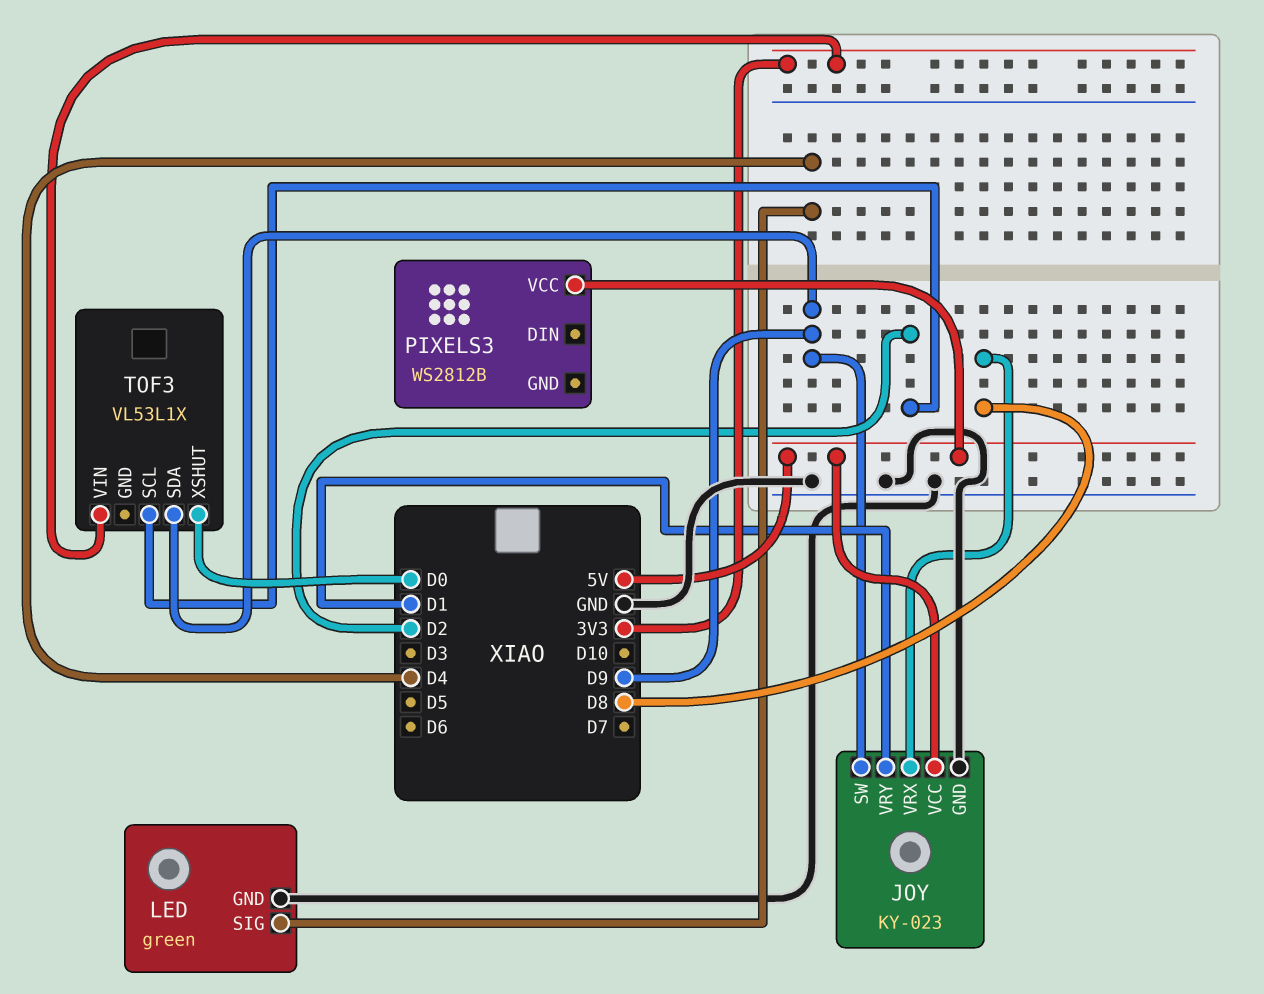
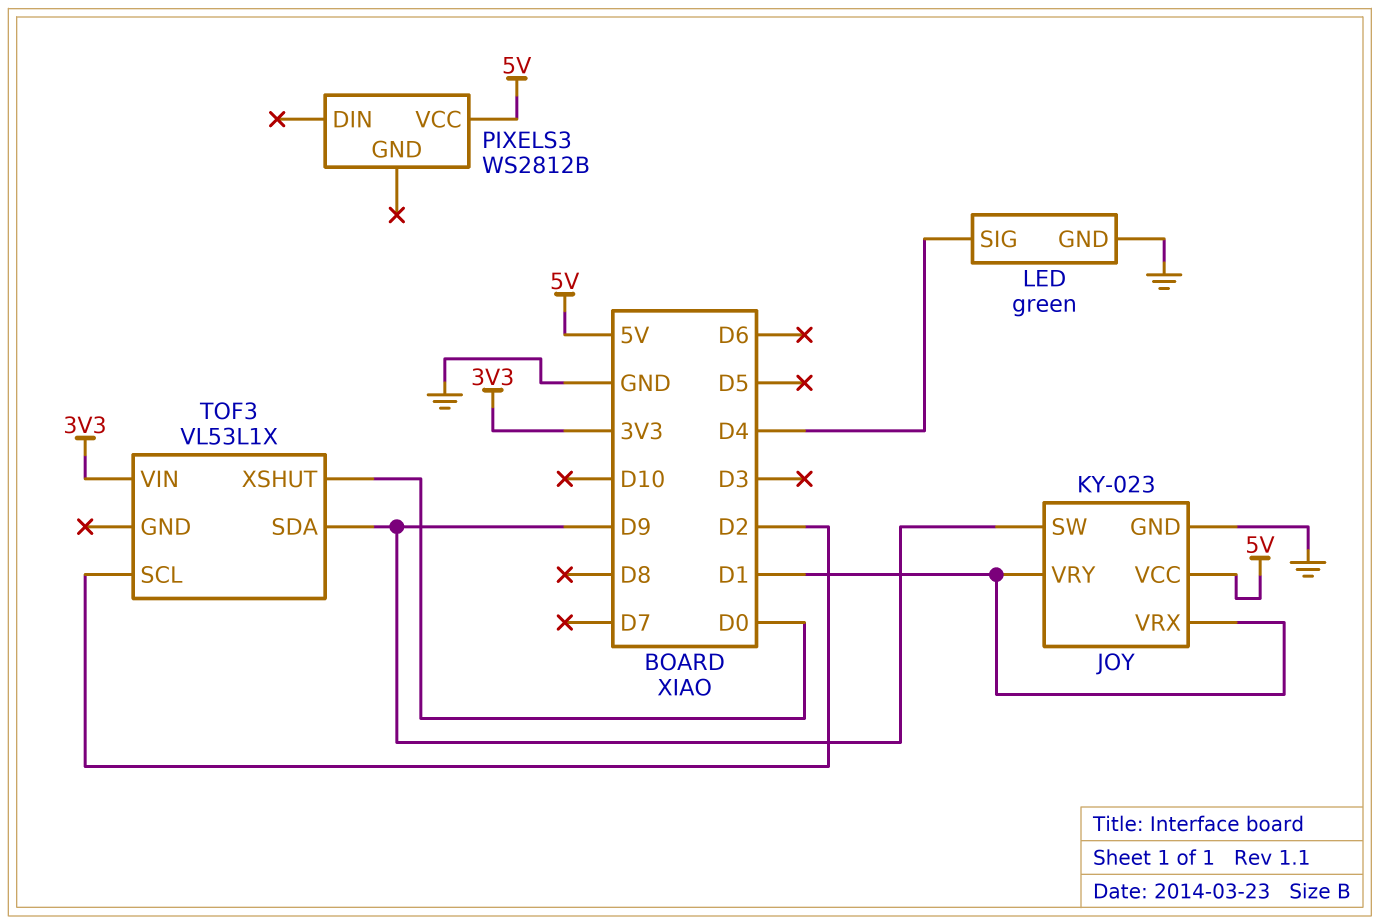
JOY pin VRX: D8 -> D1

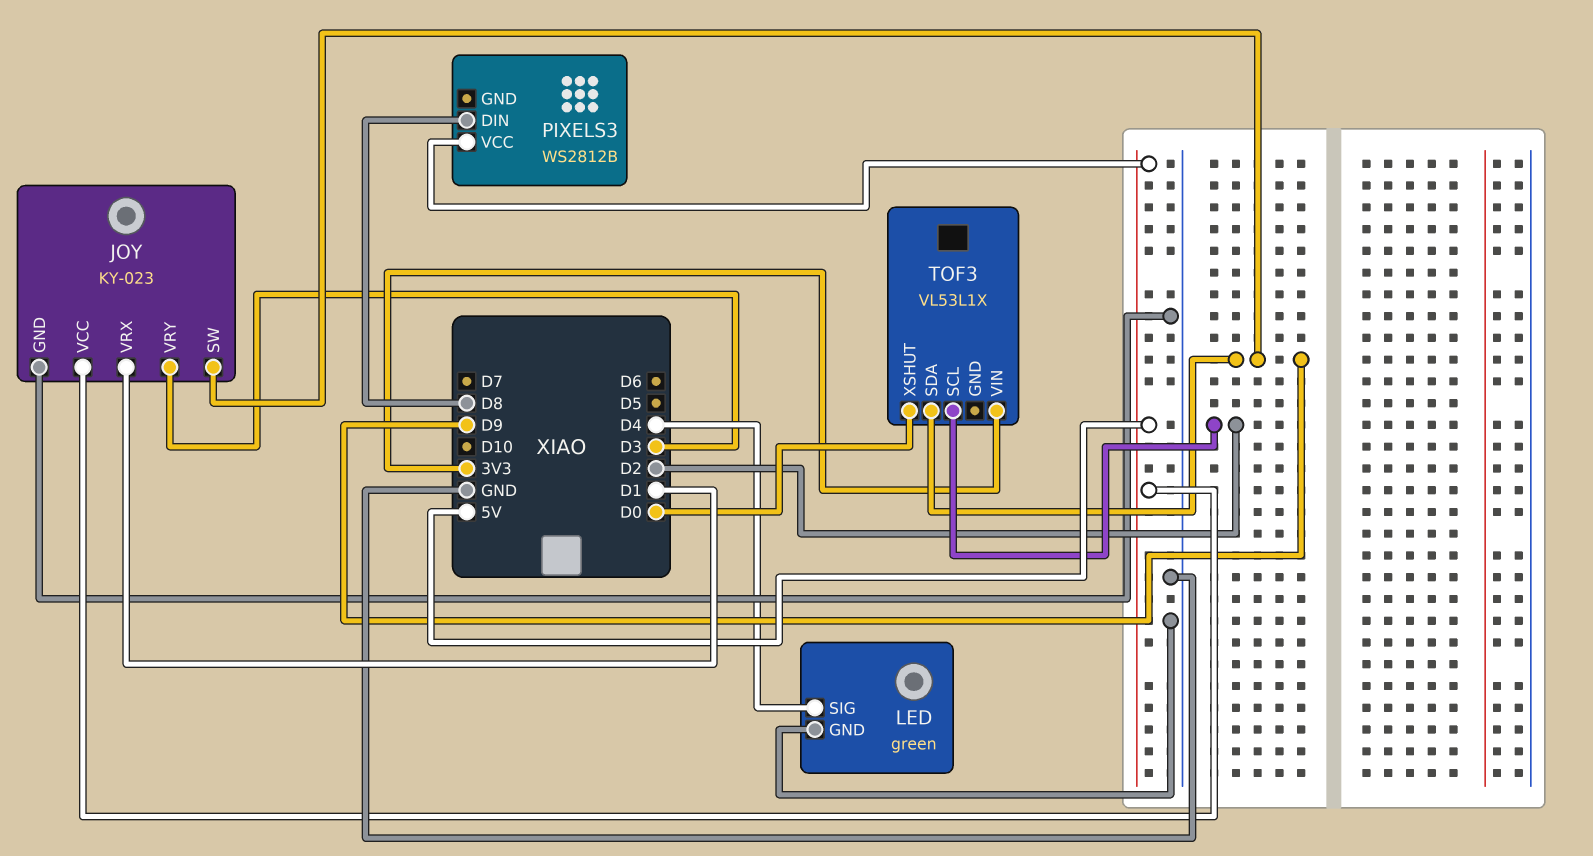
JOY pin VRY: D1 -> D3
PIXELS3 pin DIN: none -> D8

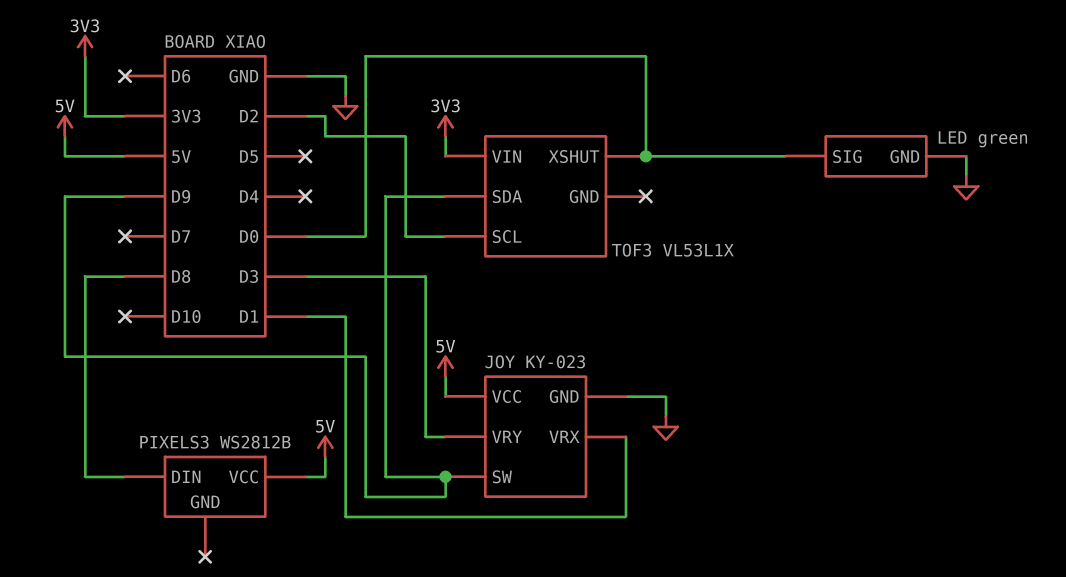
LED pin SIG: D4 -> D0

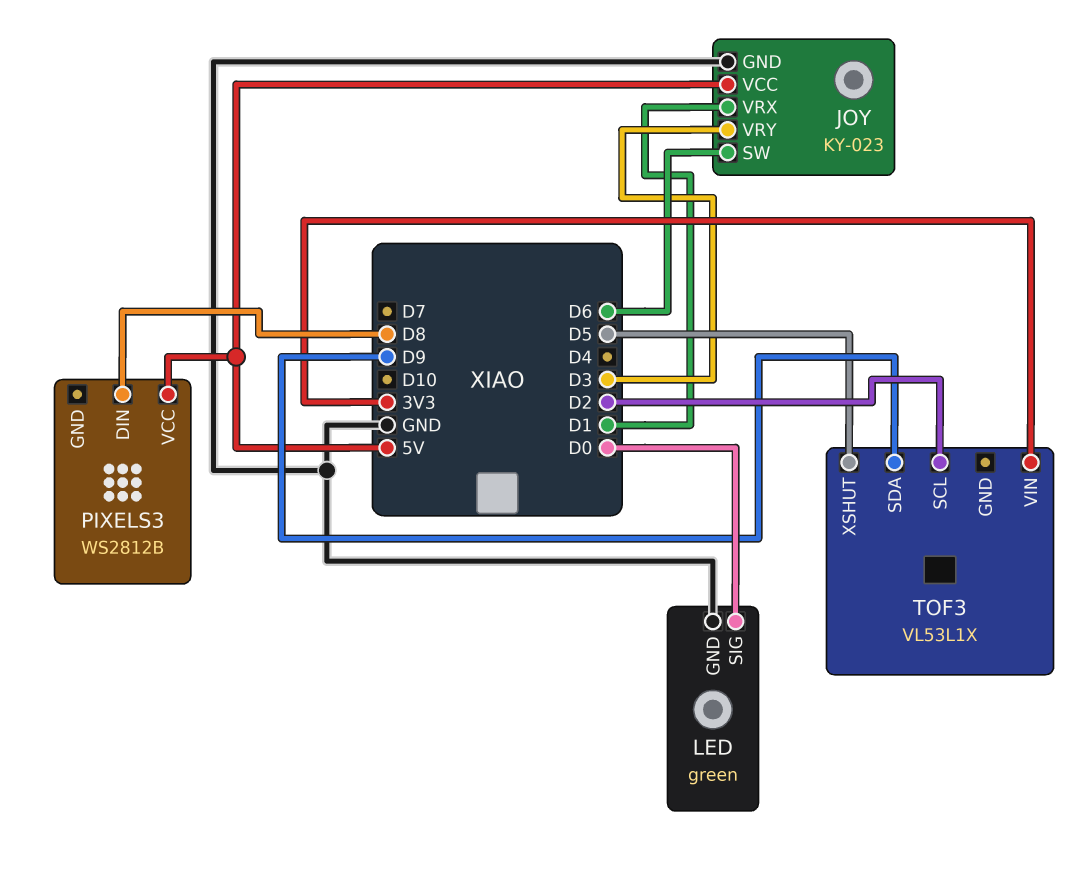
JOY pin SW: D9 -> D6
TOF3 pin XSHUT: D0 -> D5

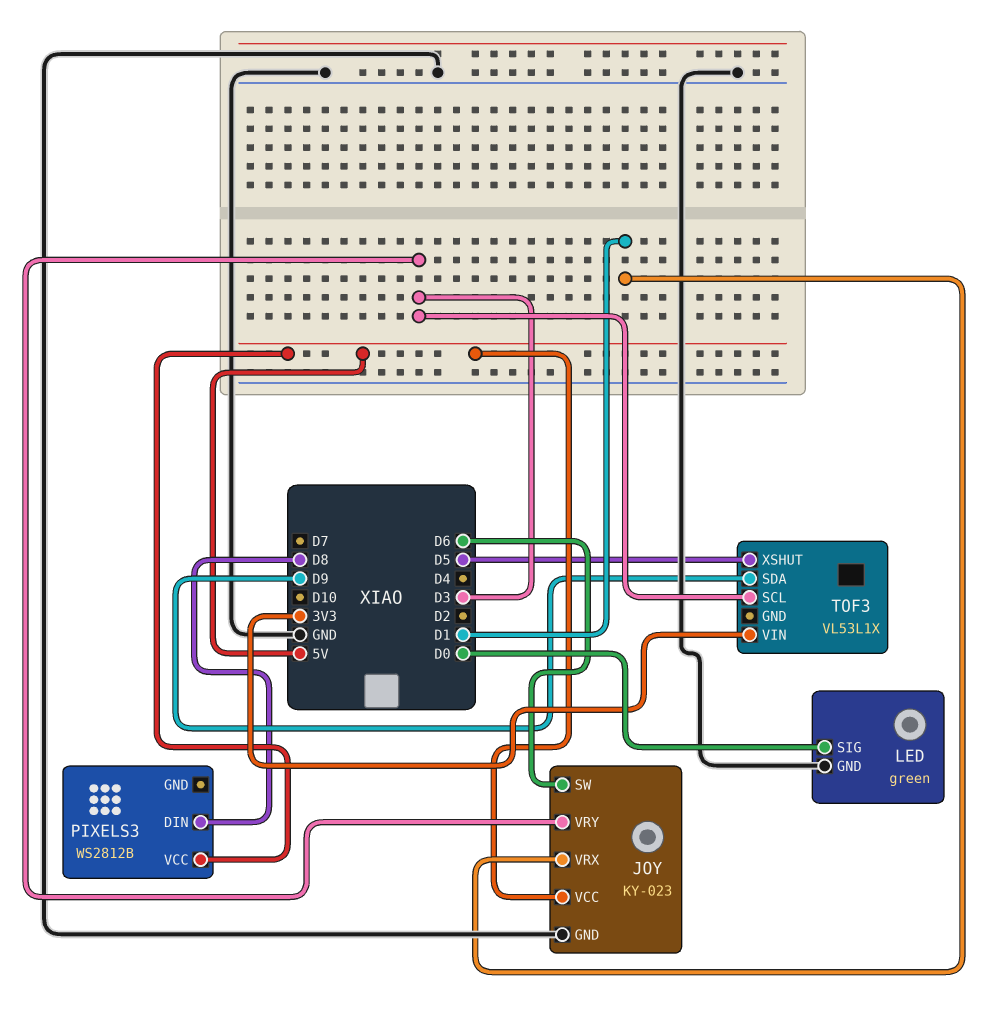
TOF3 pin SCL: D2 -> D3

